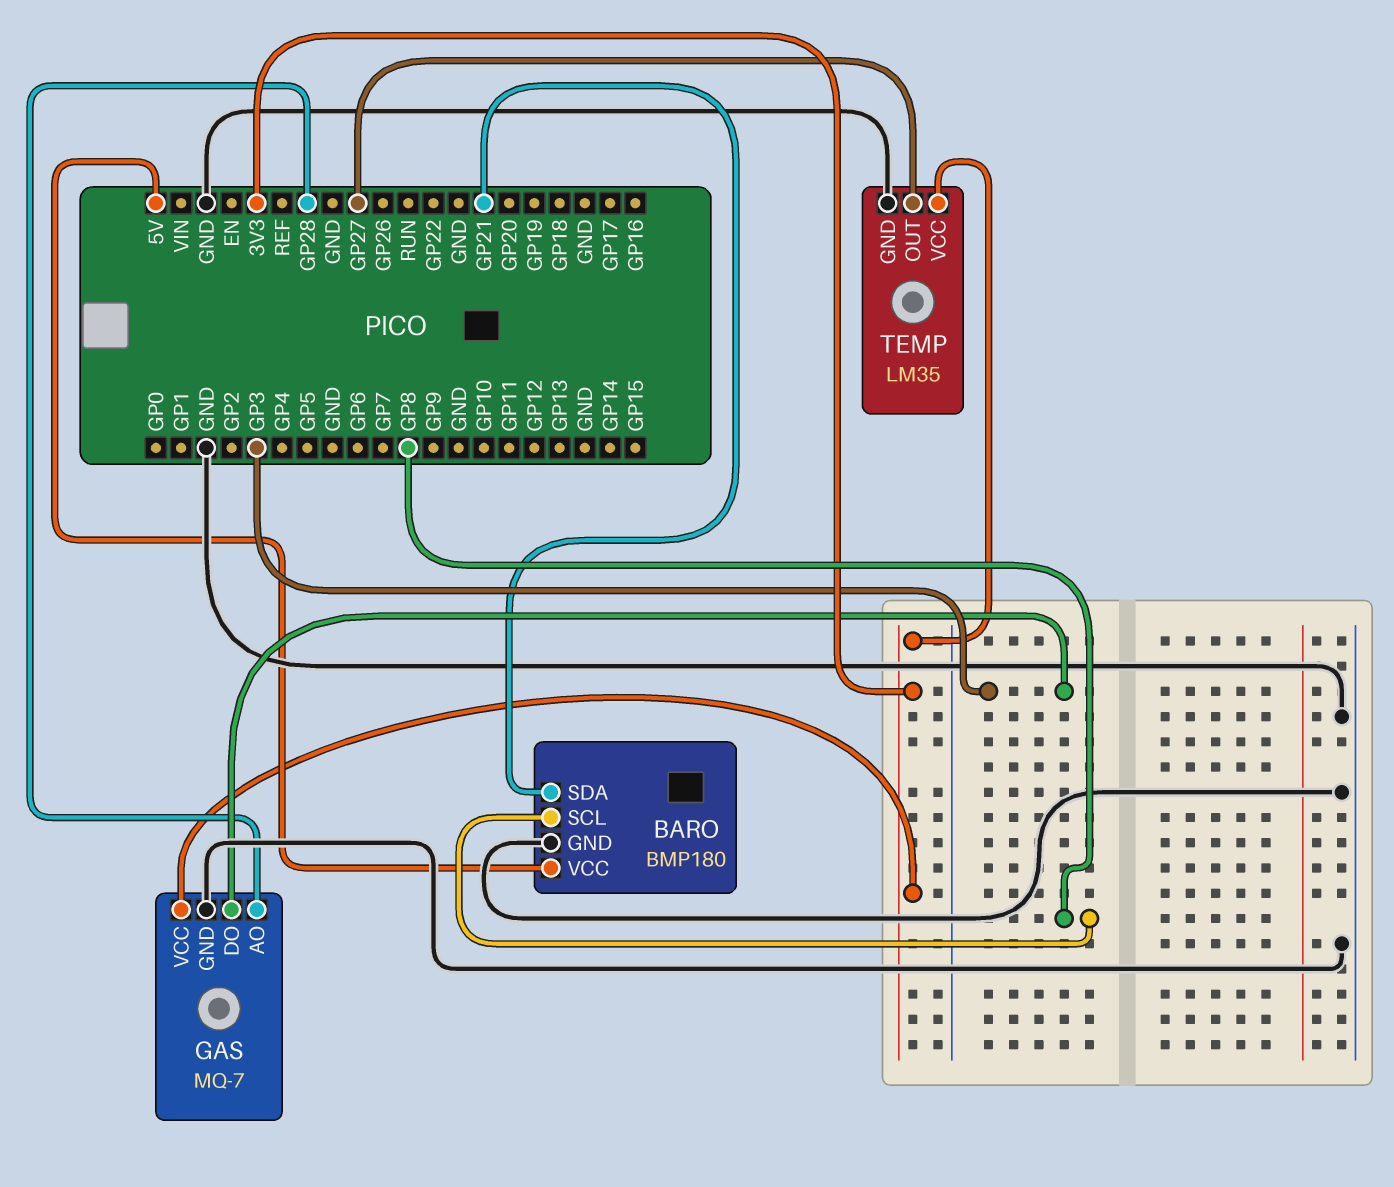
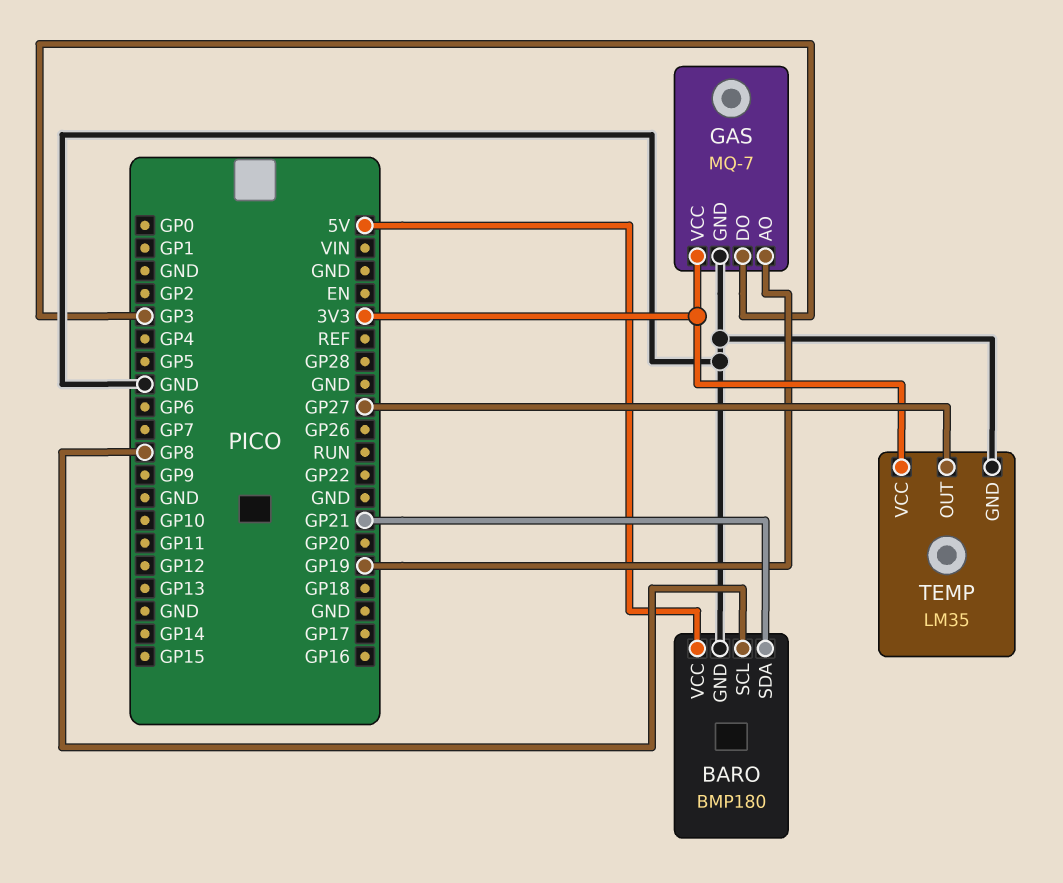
GAS pin AO: GP28 -> GP19

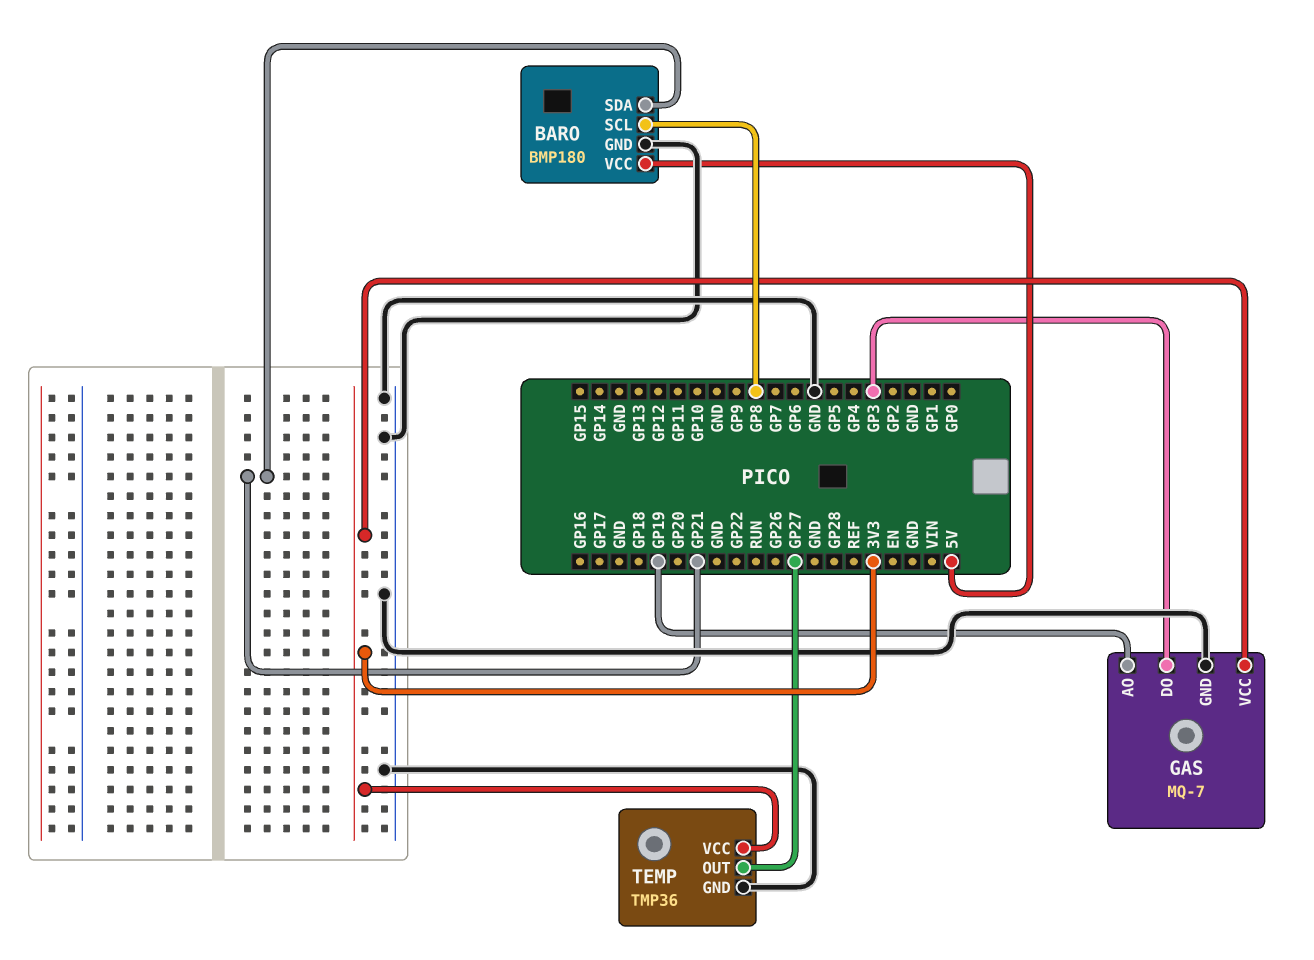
TEMP: LM35 -> TMP36

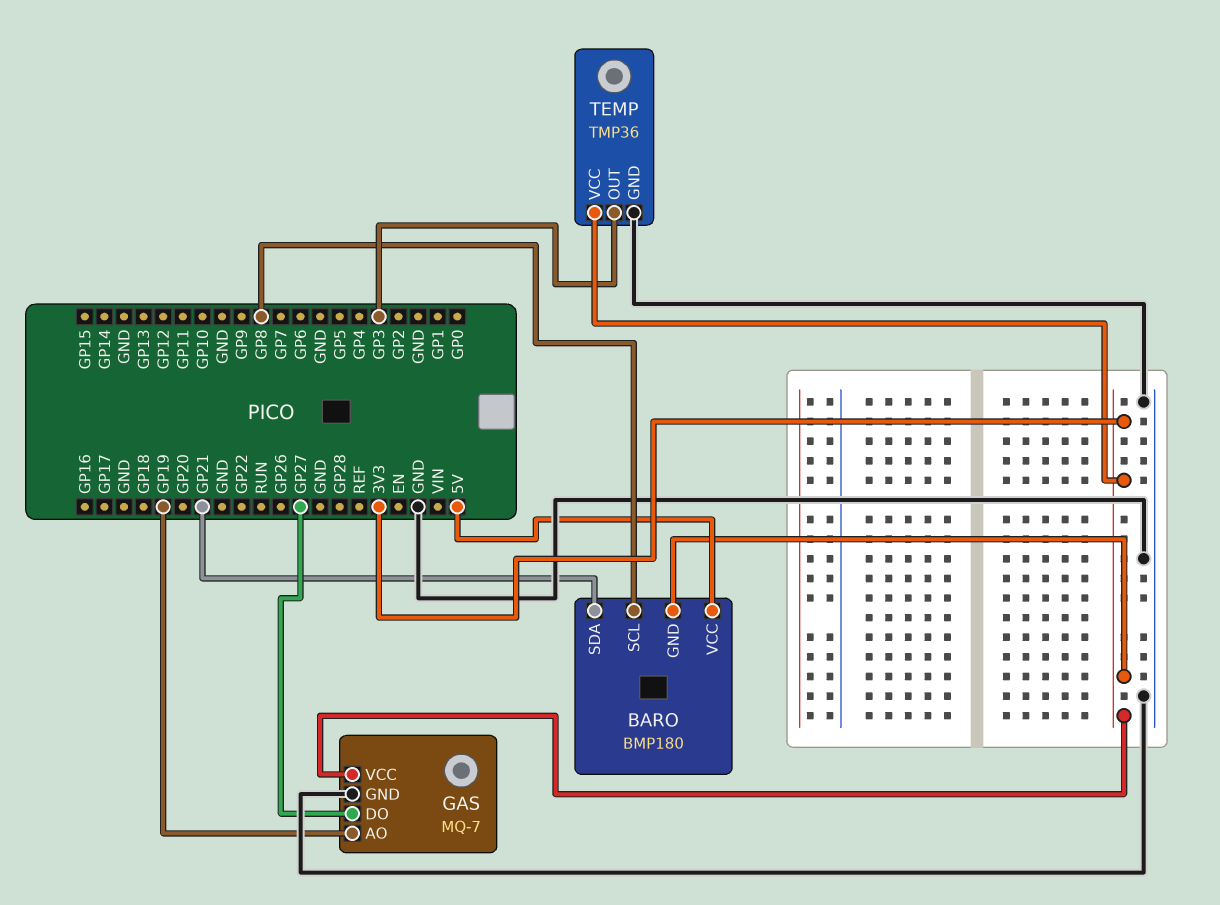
BARO pin GND: GND -> 3V3
GAS pin DO: GP3 -> GP27
TEMP pin OUT: GP27 -> GP3

